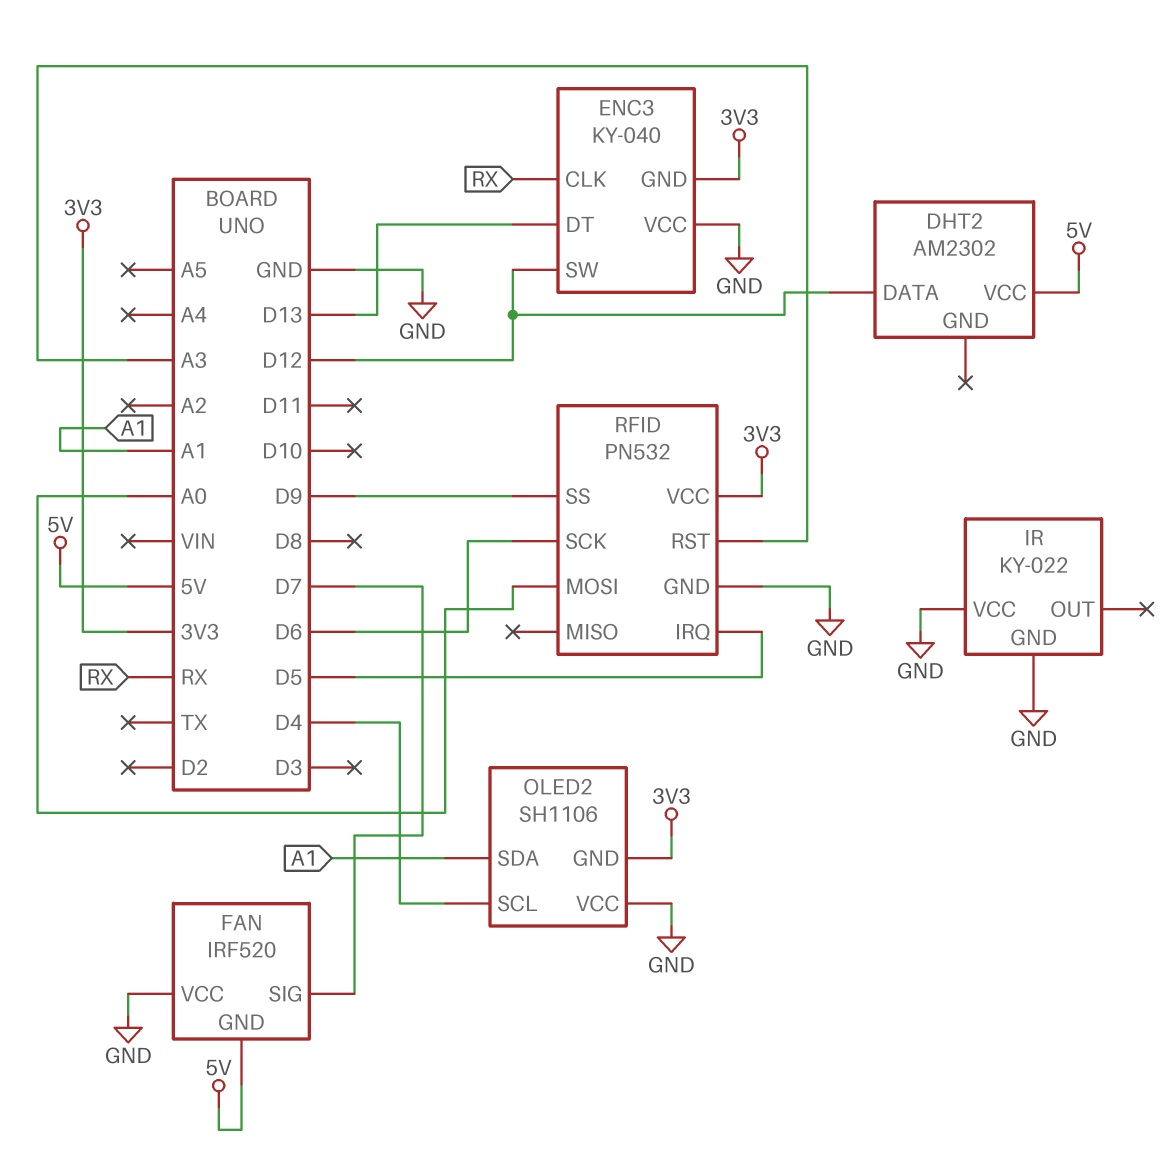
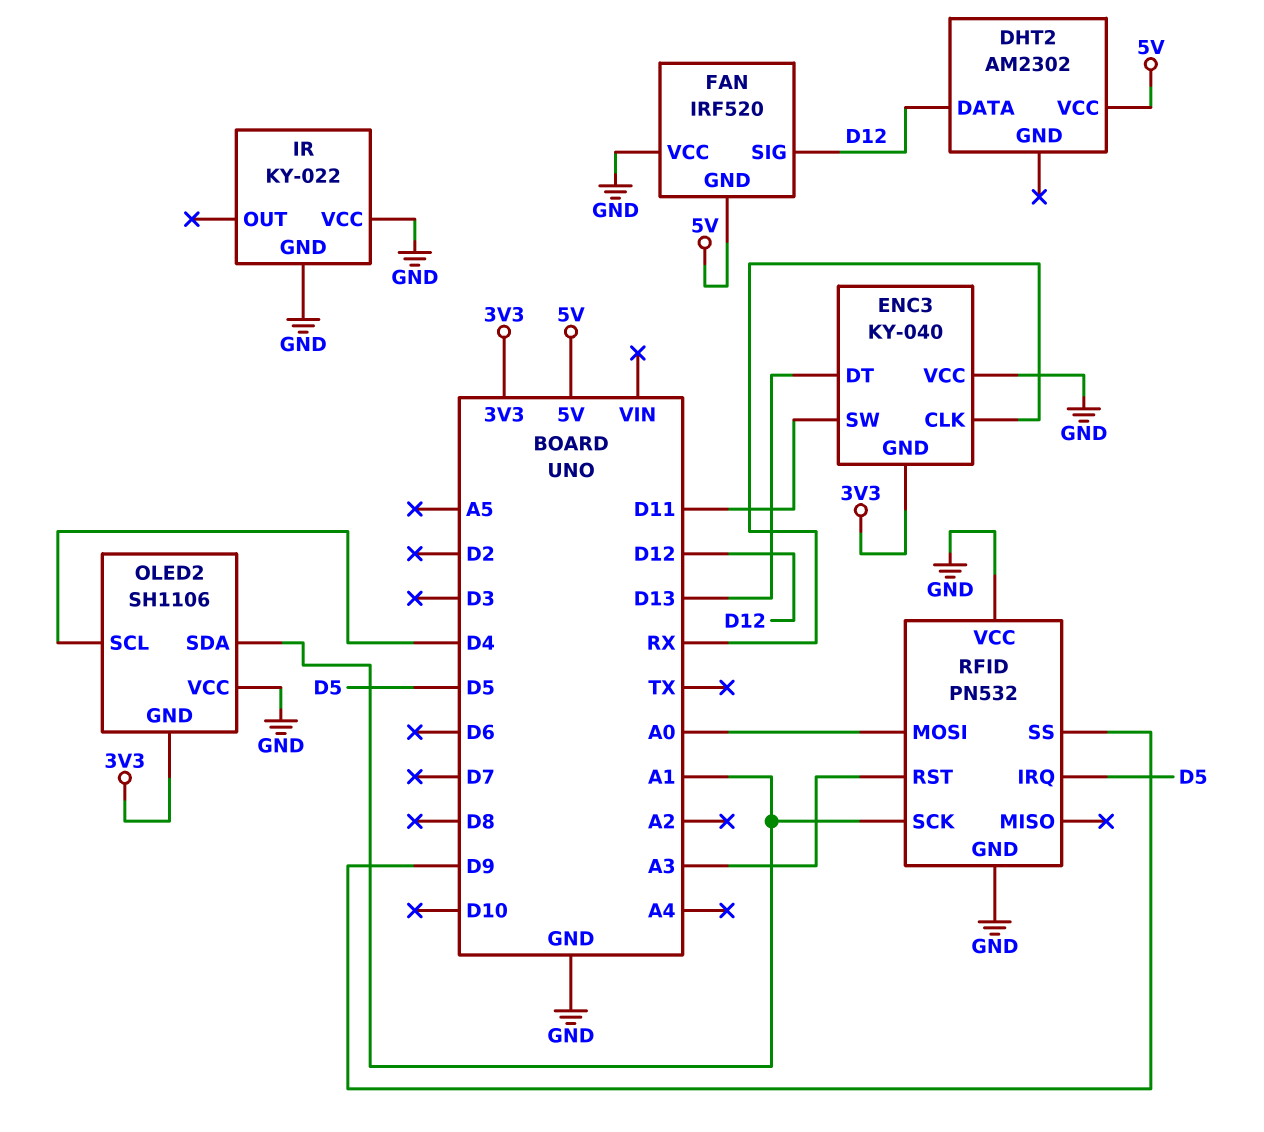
ENC3 pin SW: D12 -> D11
FAN pin SIG: D7 -> D12
RFID pin SCK: D6 -> A1
RFID pin VCC: 3V3 -> GND

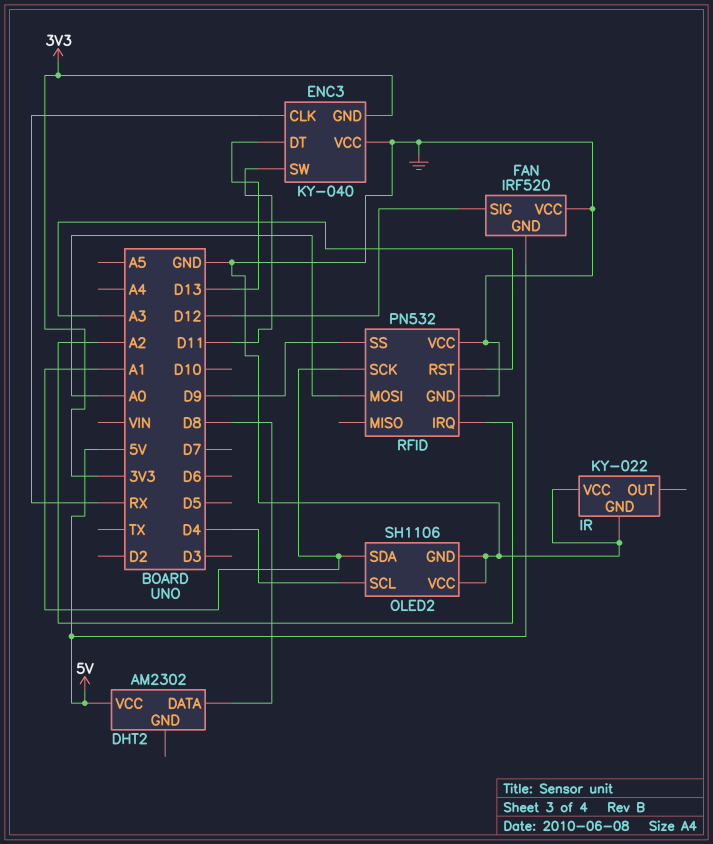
DHT2 pin DATA: D12 -> D8
OLED2 pin GND: 3V3 -> GND
RFID pin IRQ: D5 -> A2

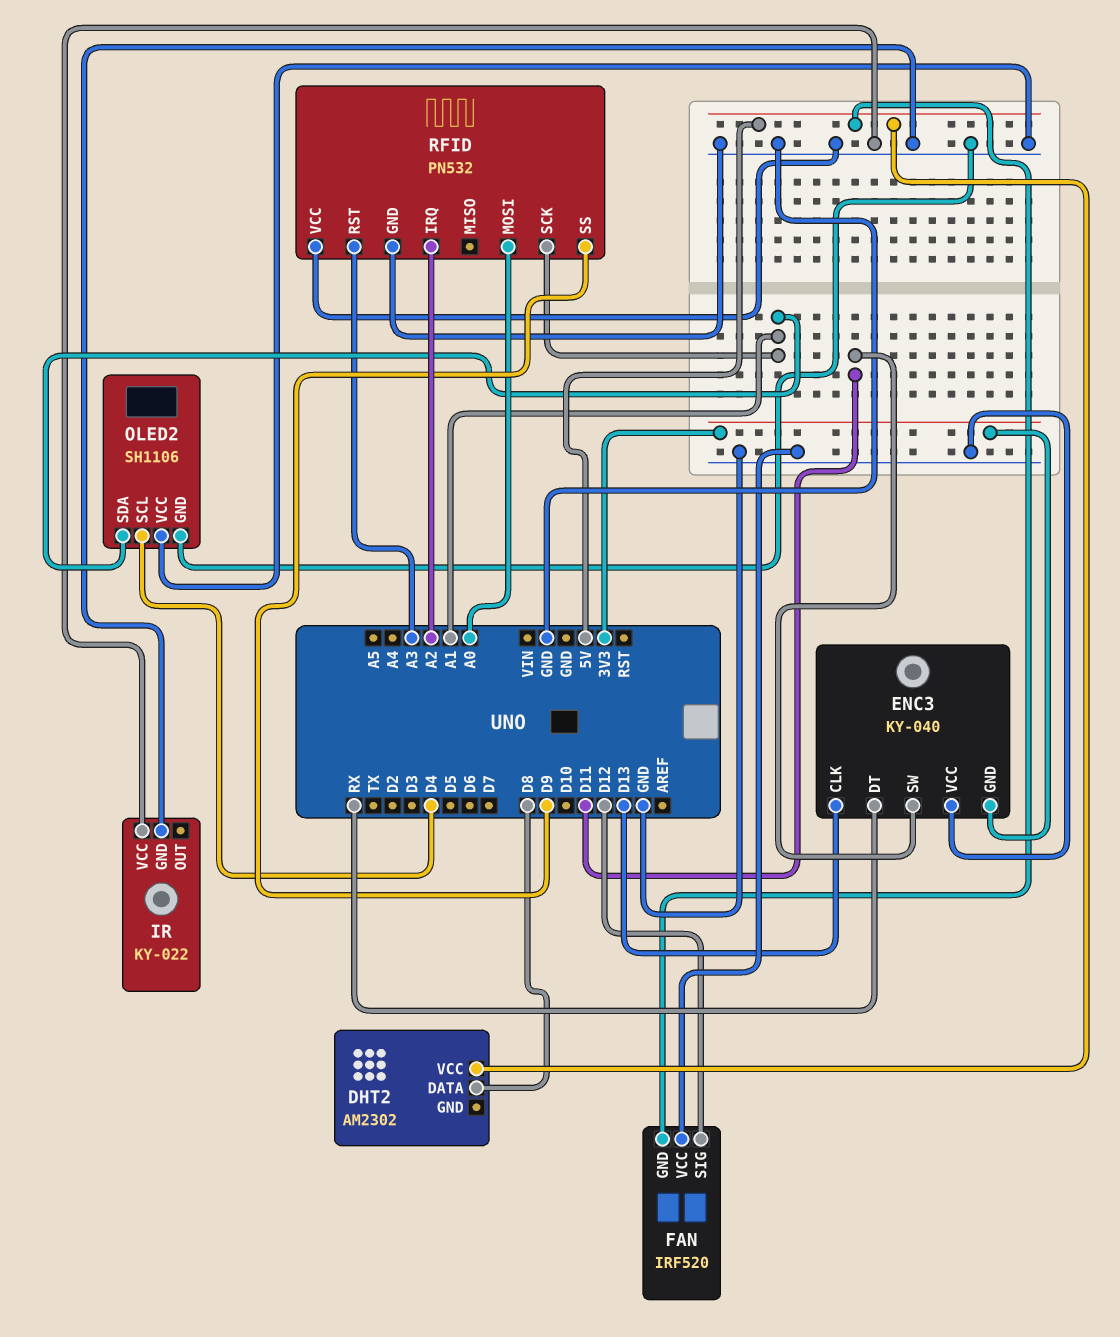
ENC3 pin CLK: RX -> D13
ENC3 pin DT: D13 -> RX

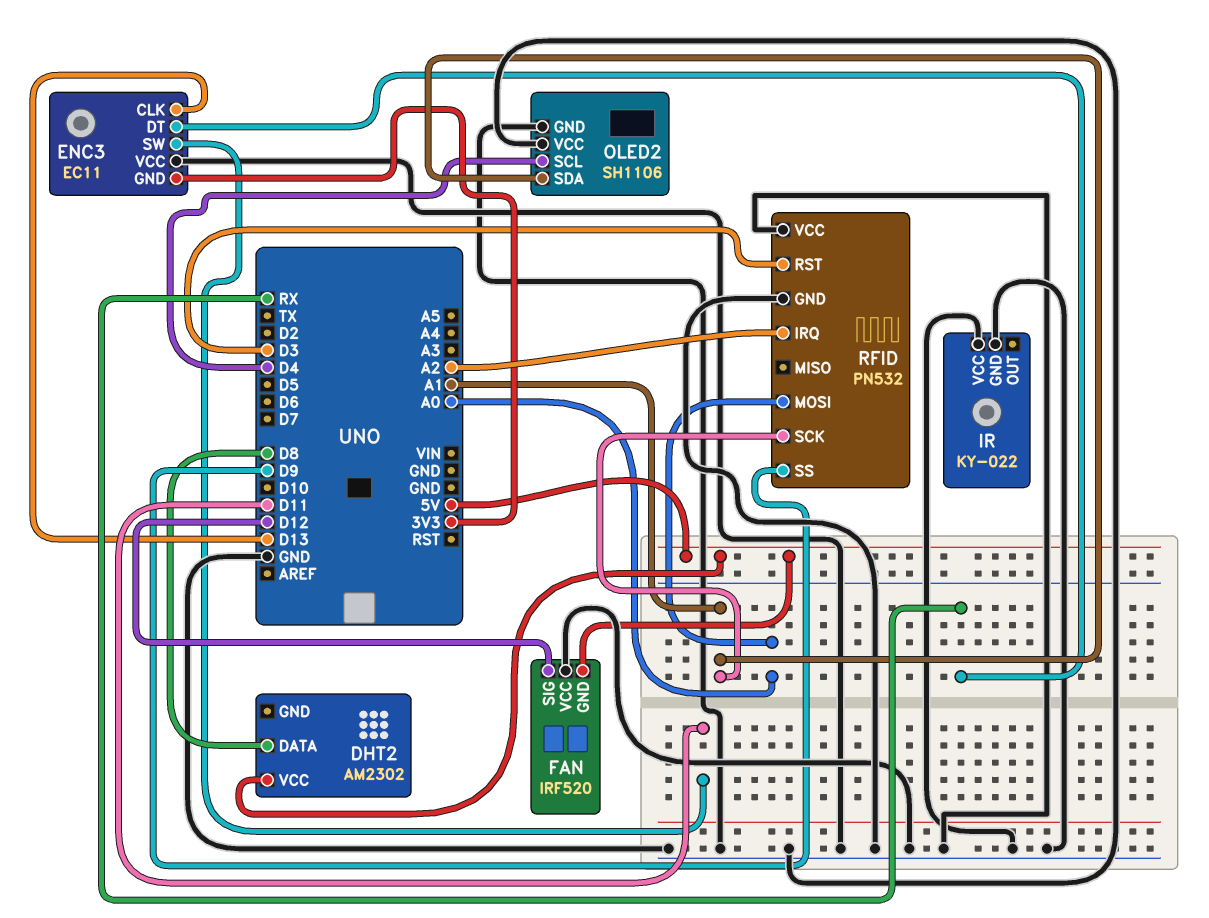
ENC3: KY-040 -> EC11
RFID pin RST: A3 -> D3

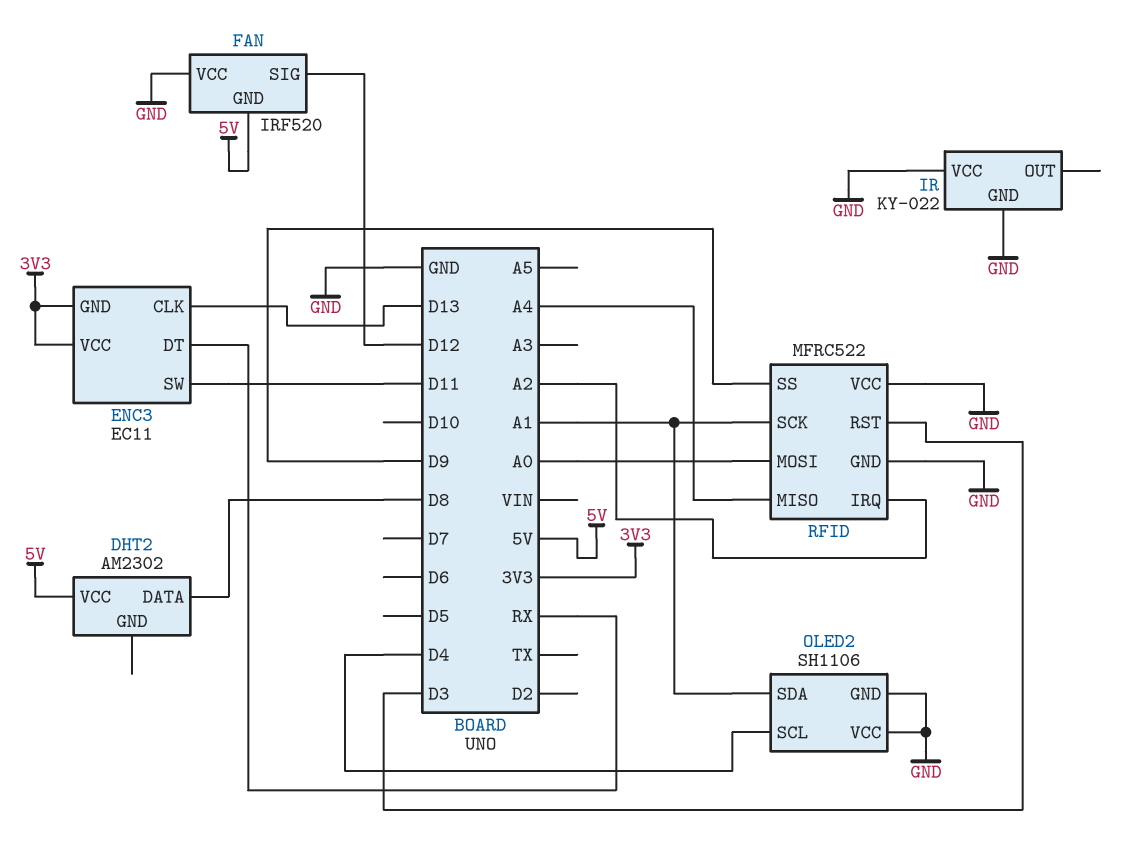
ENC3 pin VCC: GND -> 3V3
RFID: PN532 -> MFRC522
RFID pin MISO: none -> A4

